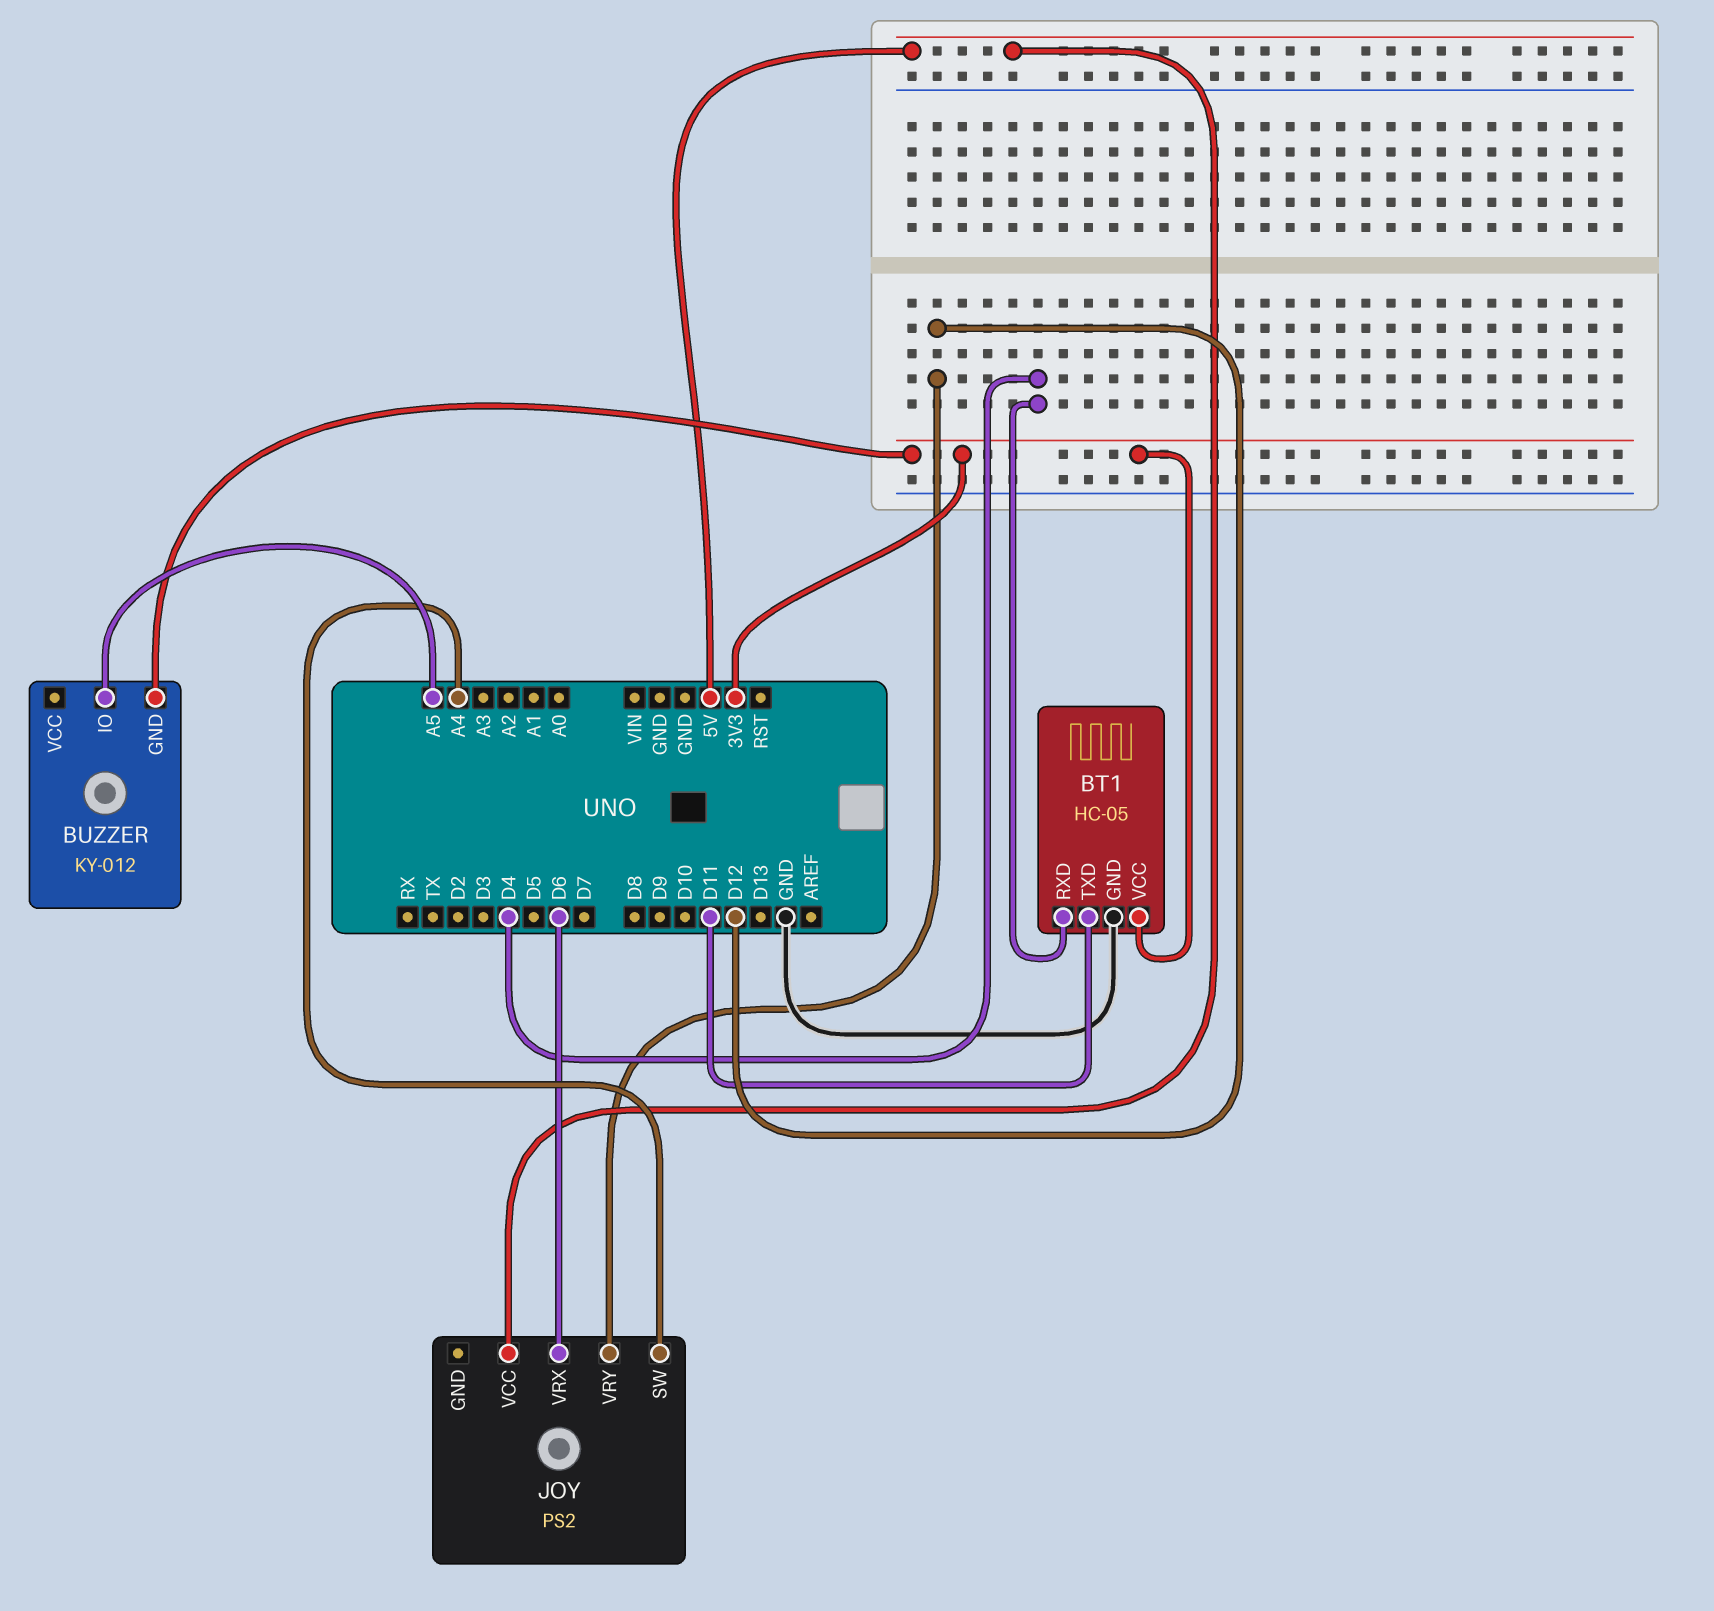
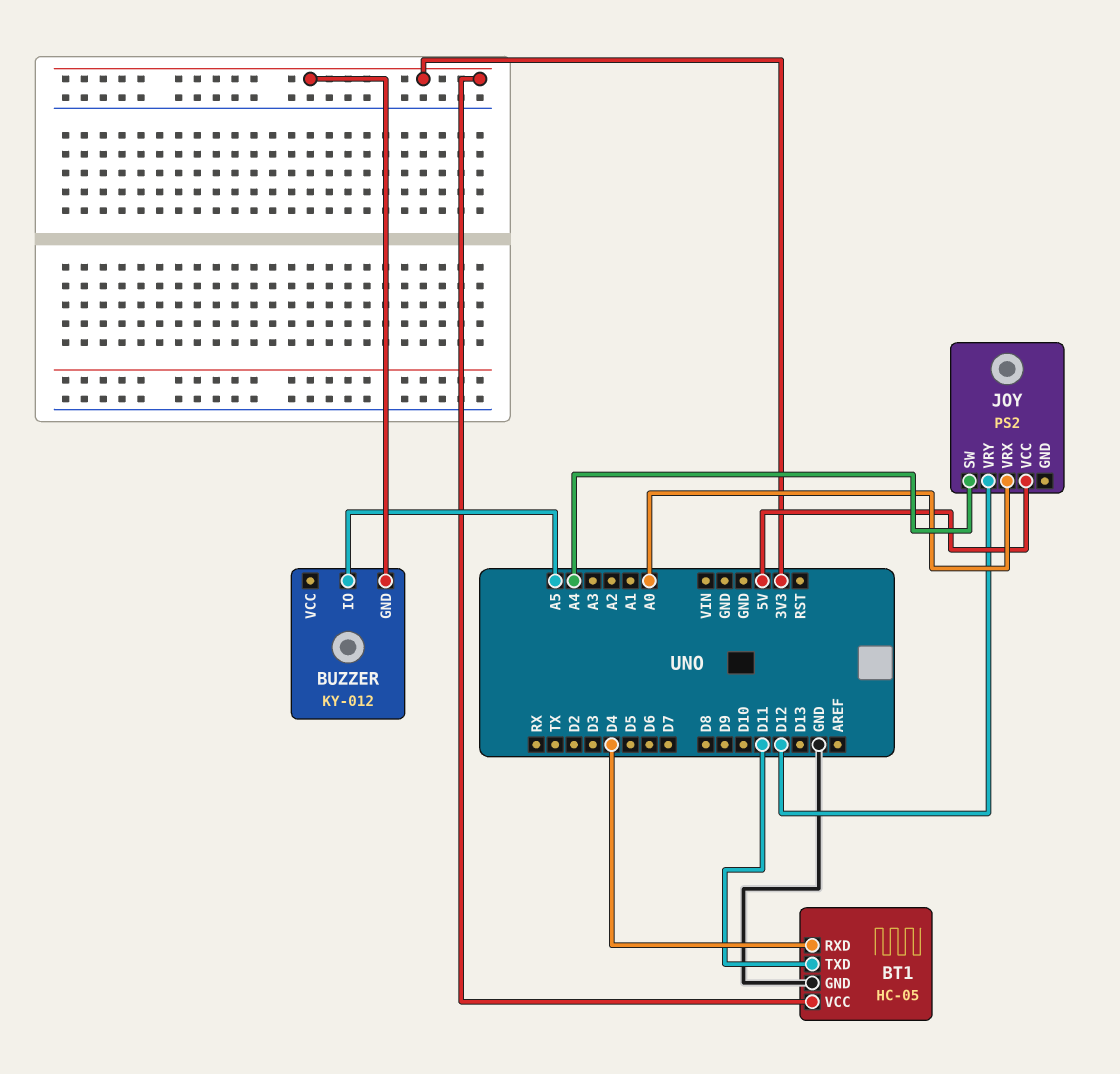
JOY pin VRX: D6 -> A0

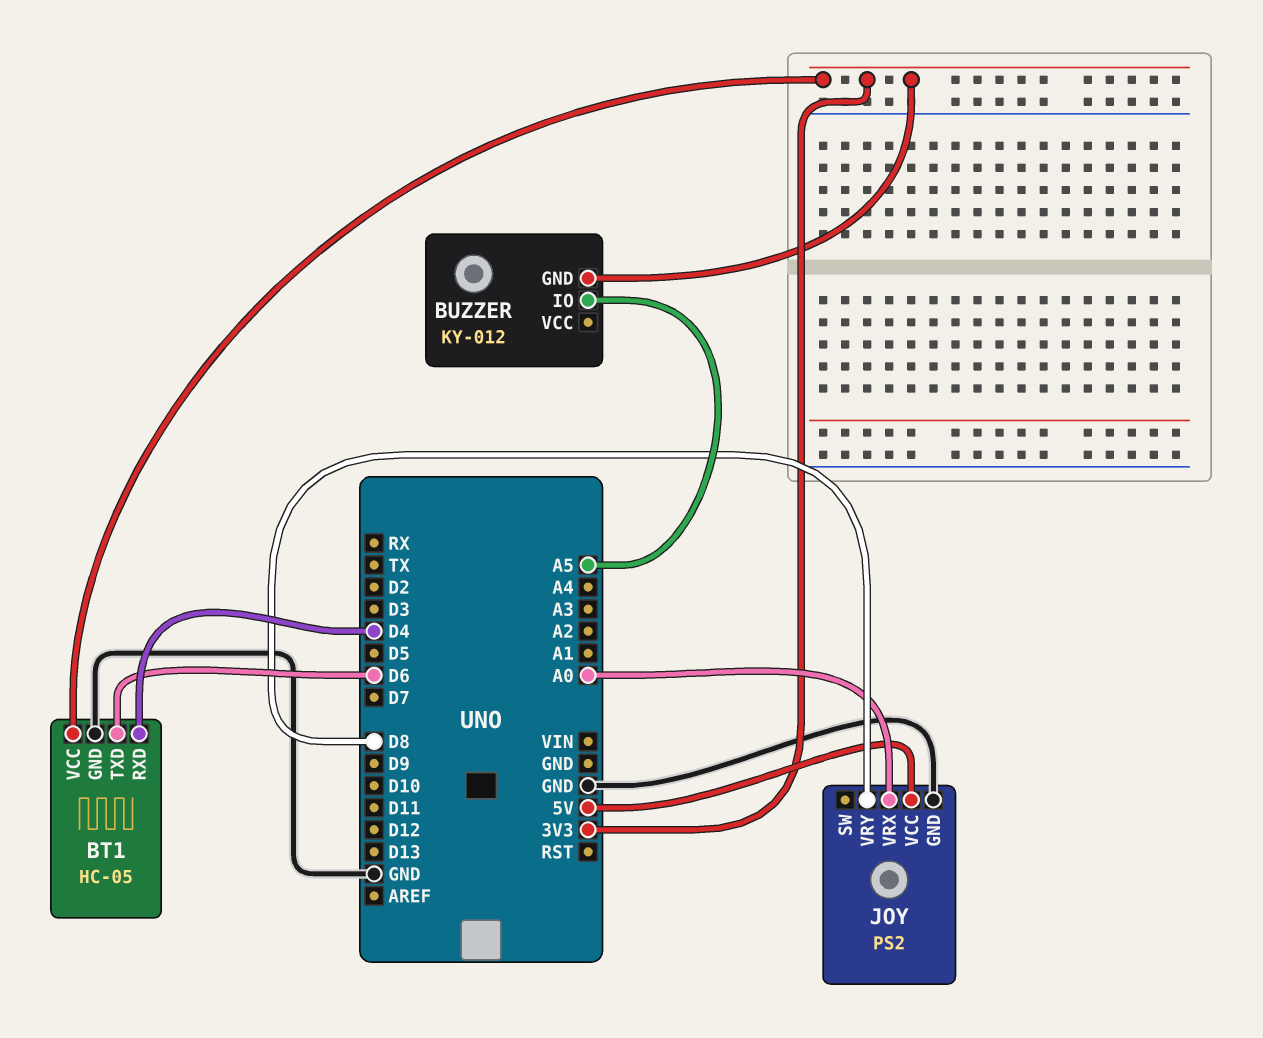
BT1 pin TXD: D11 -> D6
JOY pin GND: none -> GND
JOY pin SW: A4 -> none
JOY pin VRY: D12 -> D8

